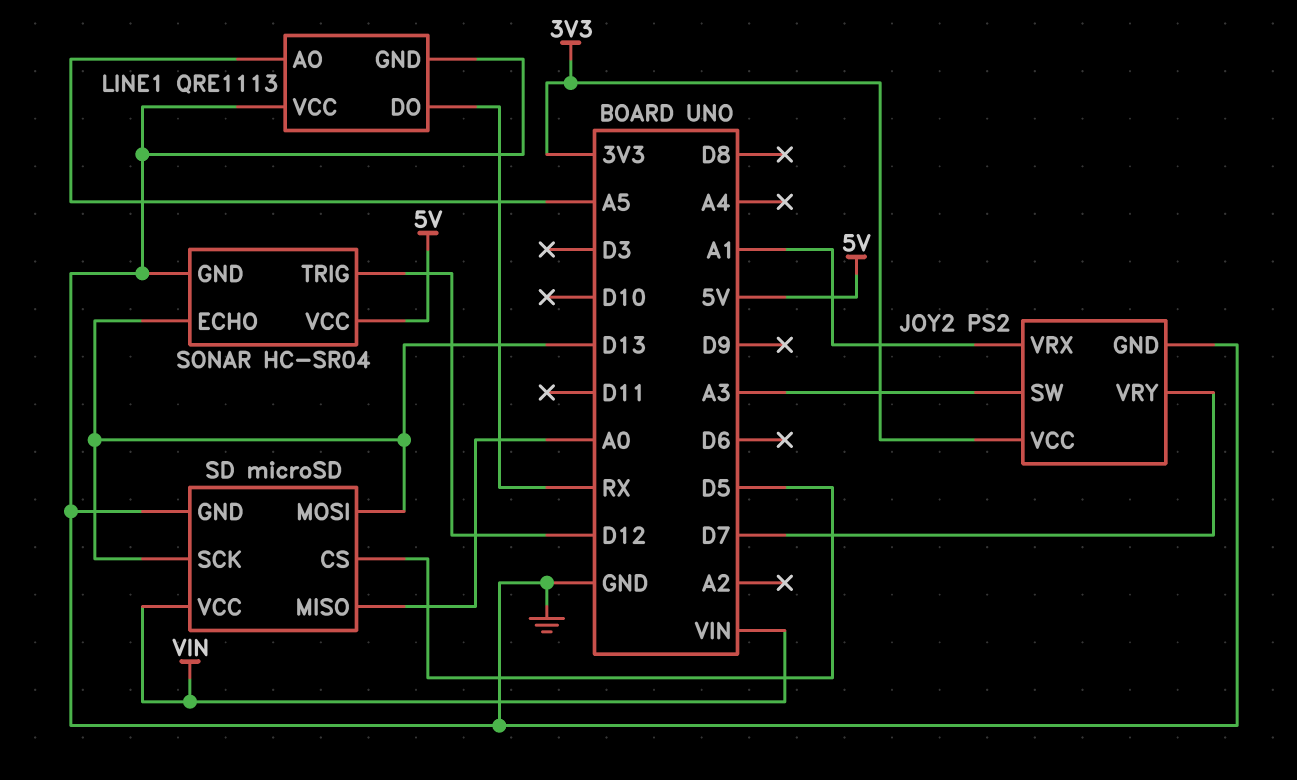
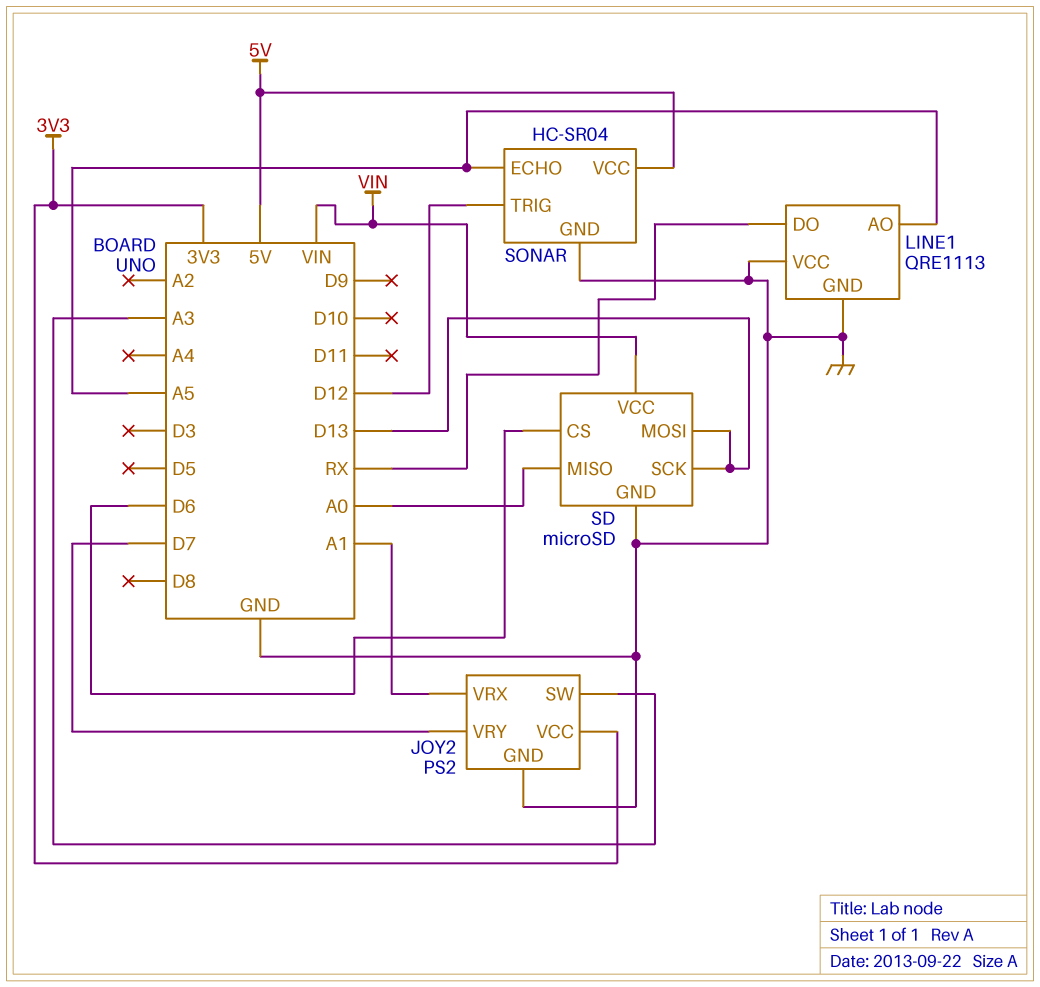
SD pin CS: D5 -> D6
SONAR pin ECHO: D13 -> A5

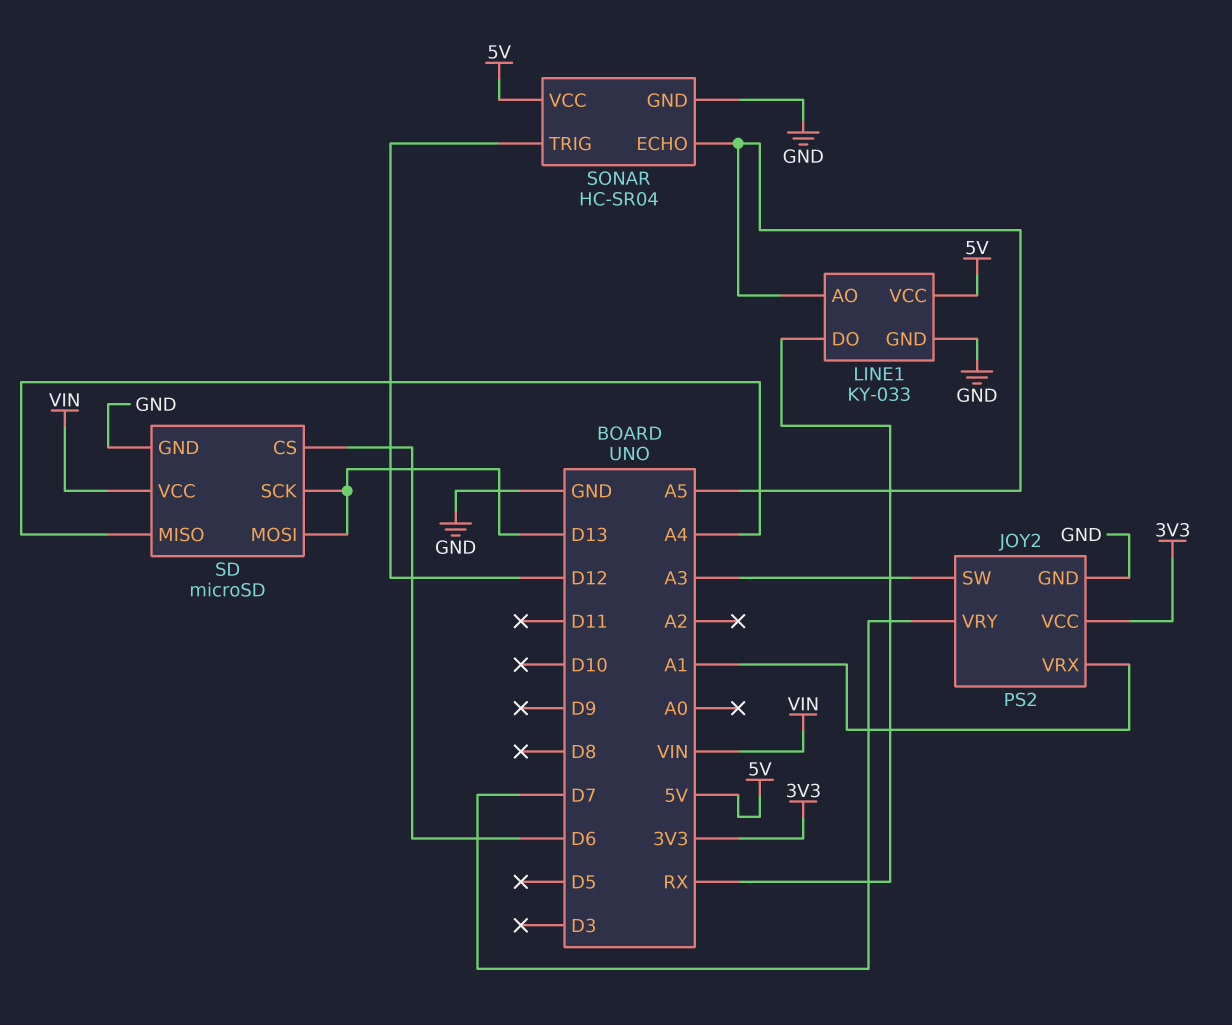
LINE1: QRE1113 -> KY-033
LINE1 pin VCC: GND -> 5V
SD pin MISO: A0 -> A4

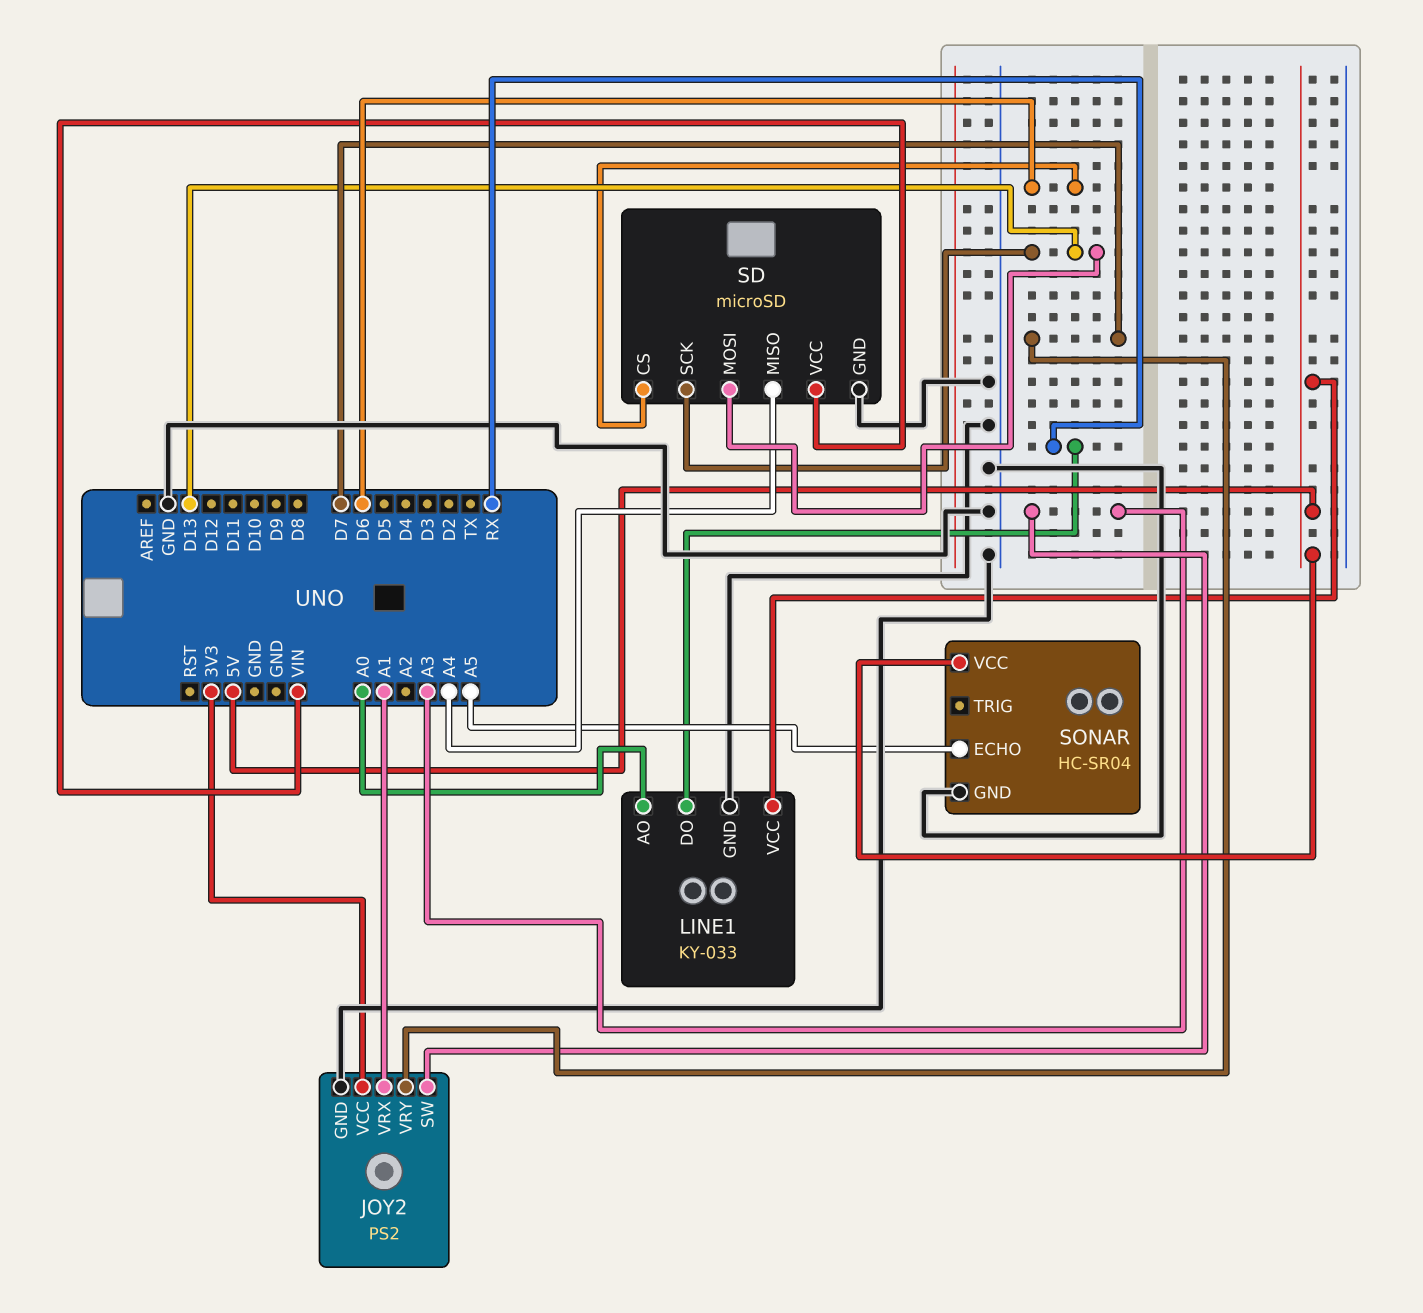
LINE1 pin AO: A5 -> A0
SONAR pin TRIG: D12 -> none

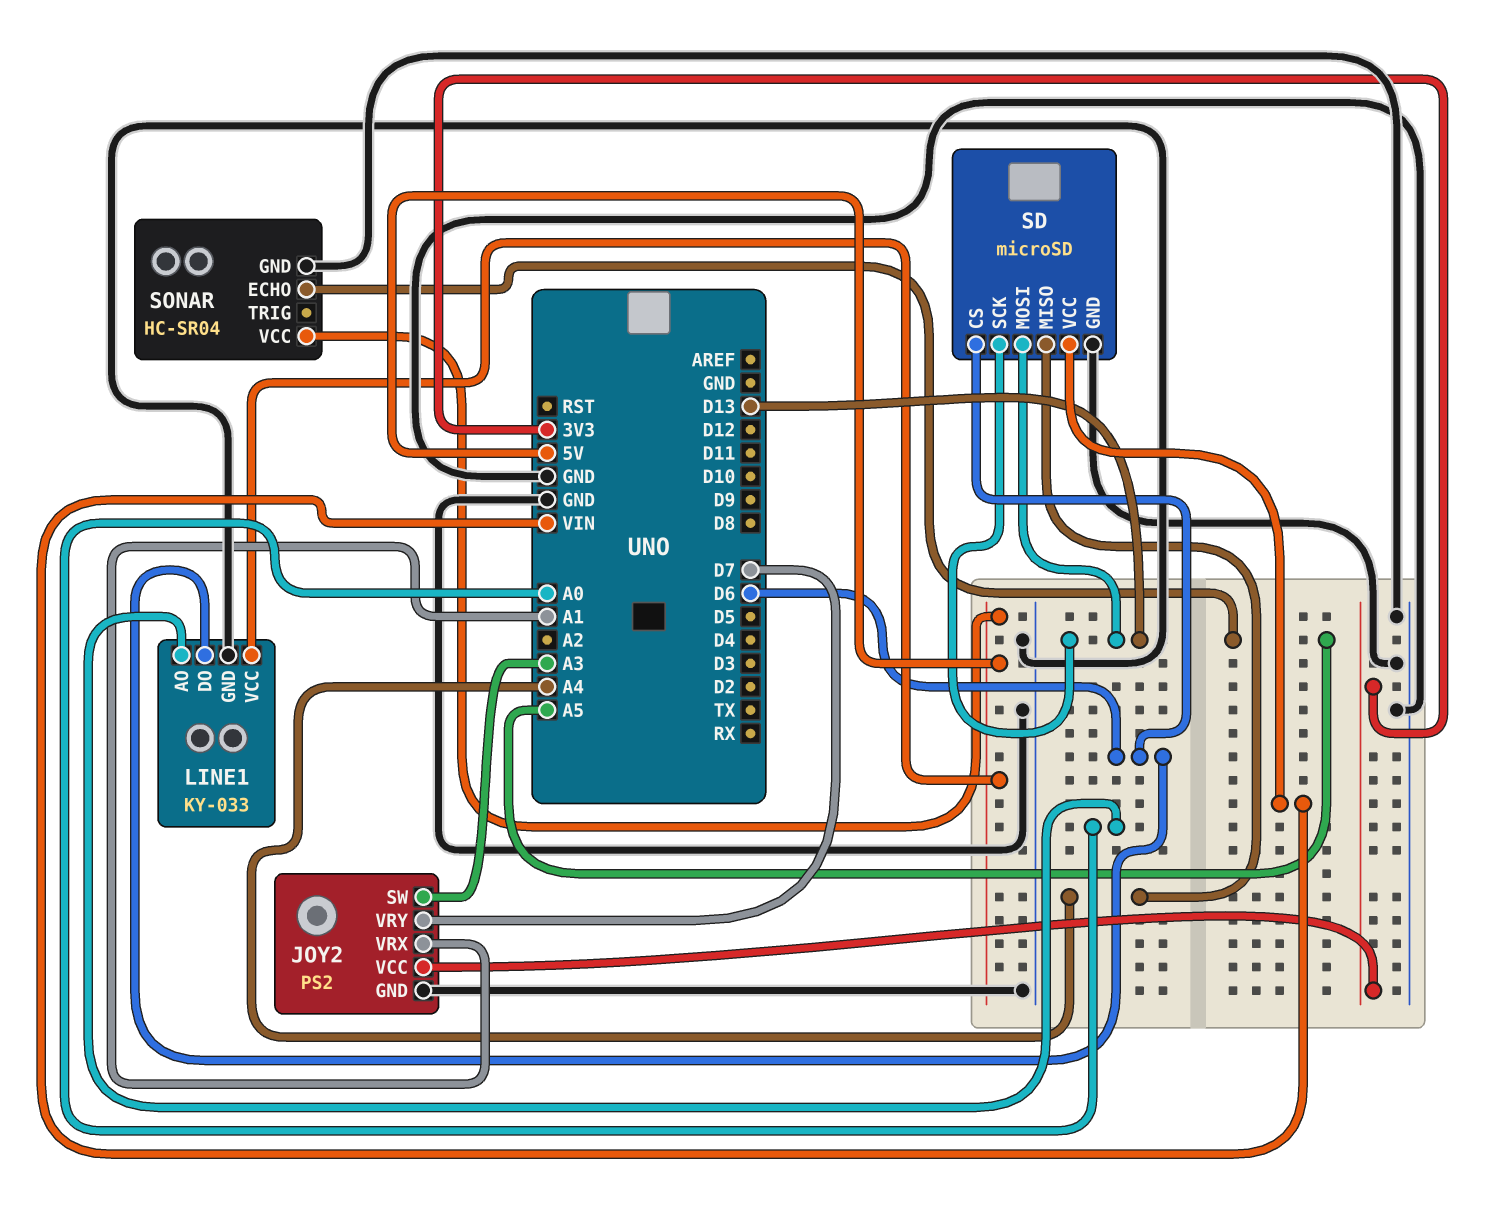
LINE1 pin DO: RX -> D6

